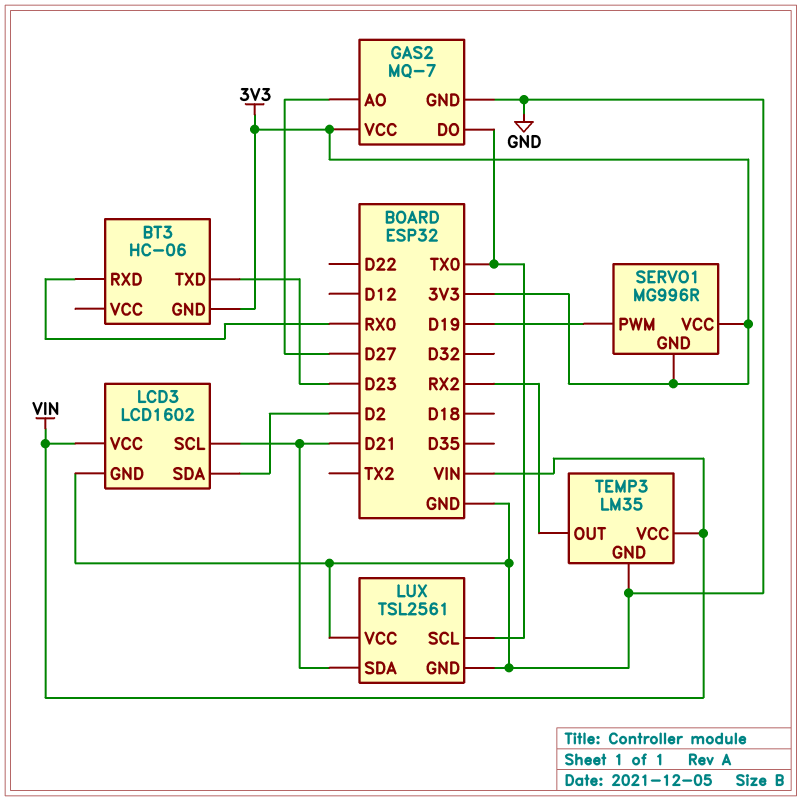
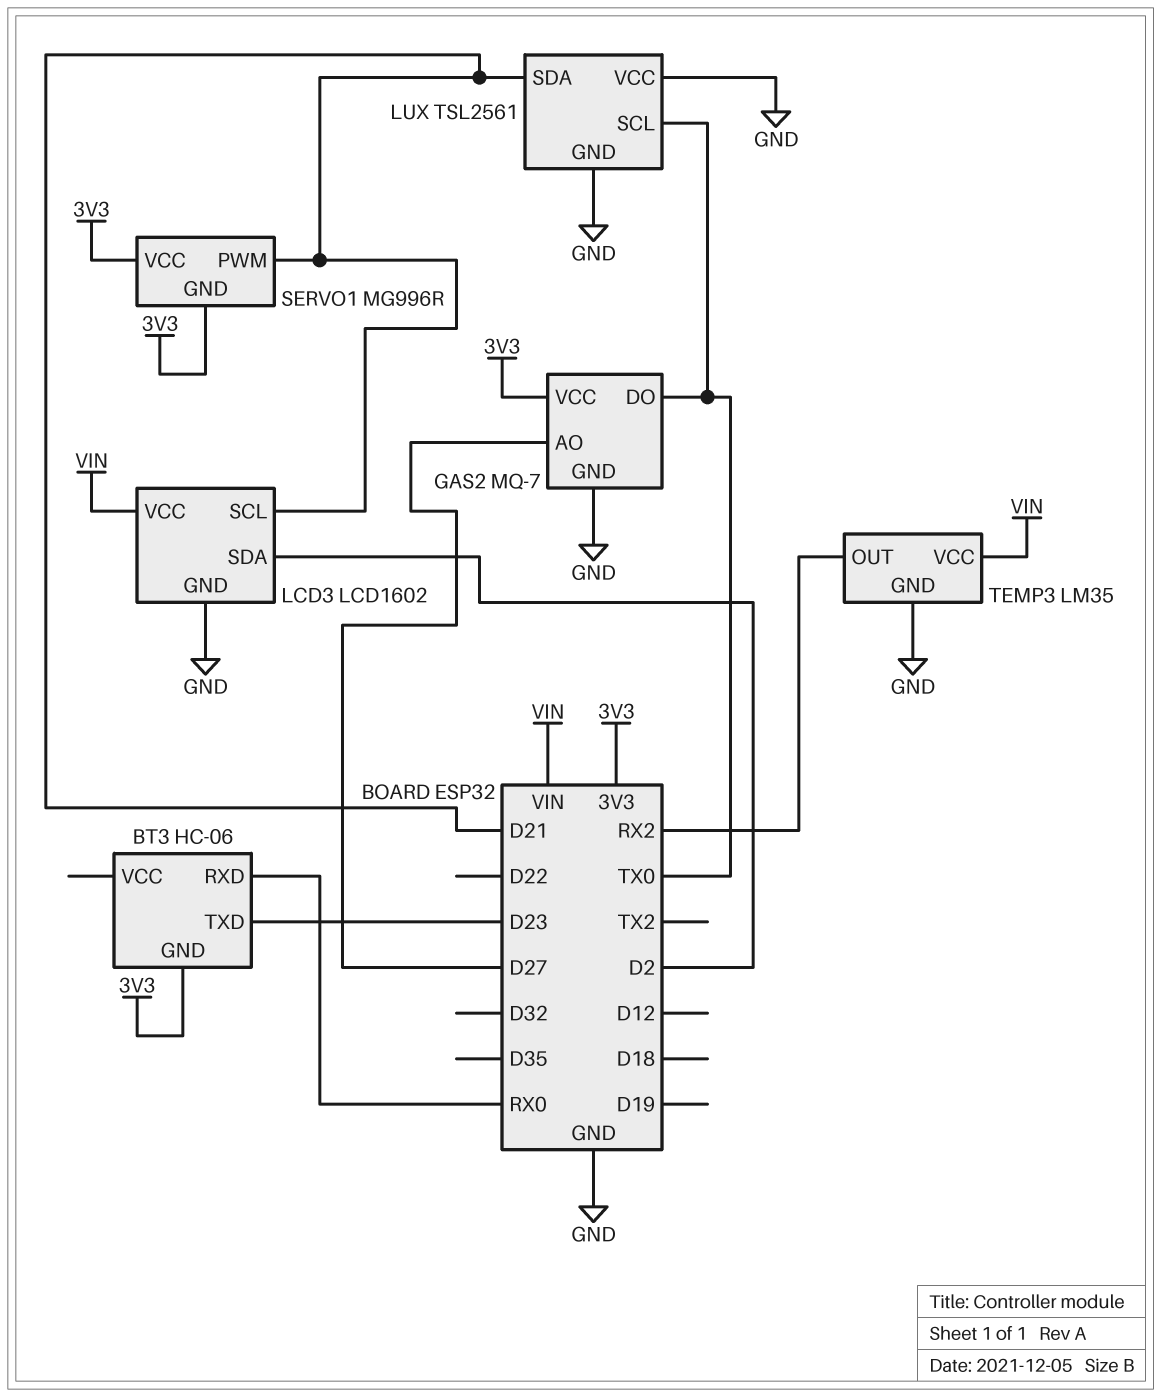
SERVO1 pin PWM: D19 -> D21

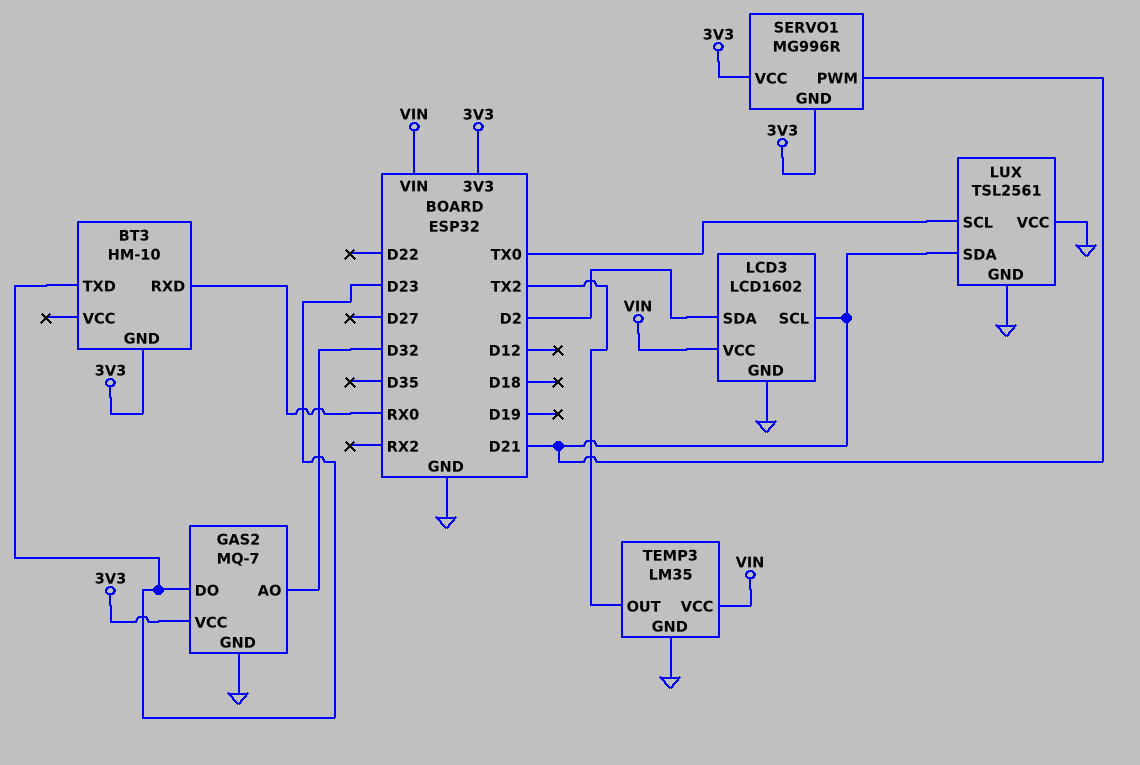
BT3: HC-06 -> HM-10
GAS2 pin AO: D27 -> D32
GAS2 pin DO: TX0 -> D23
TEMP3 pin OUT: RX2 -> TX2

